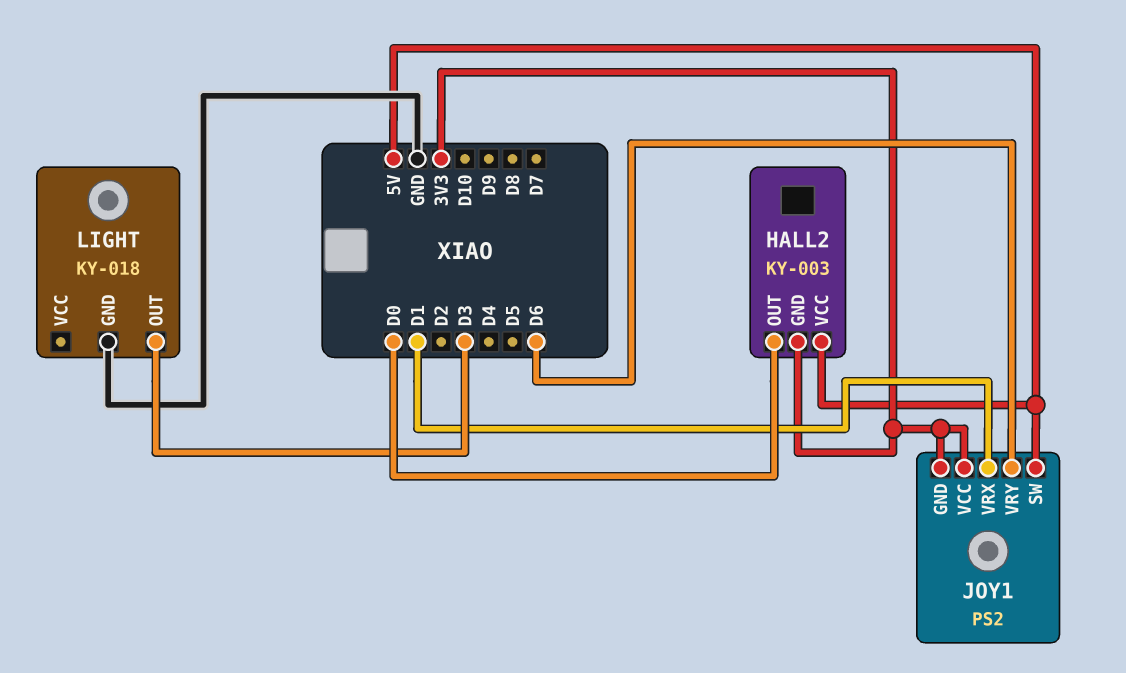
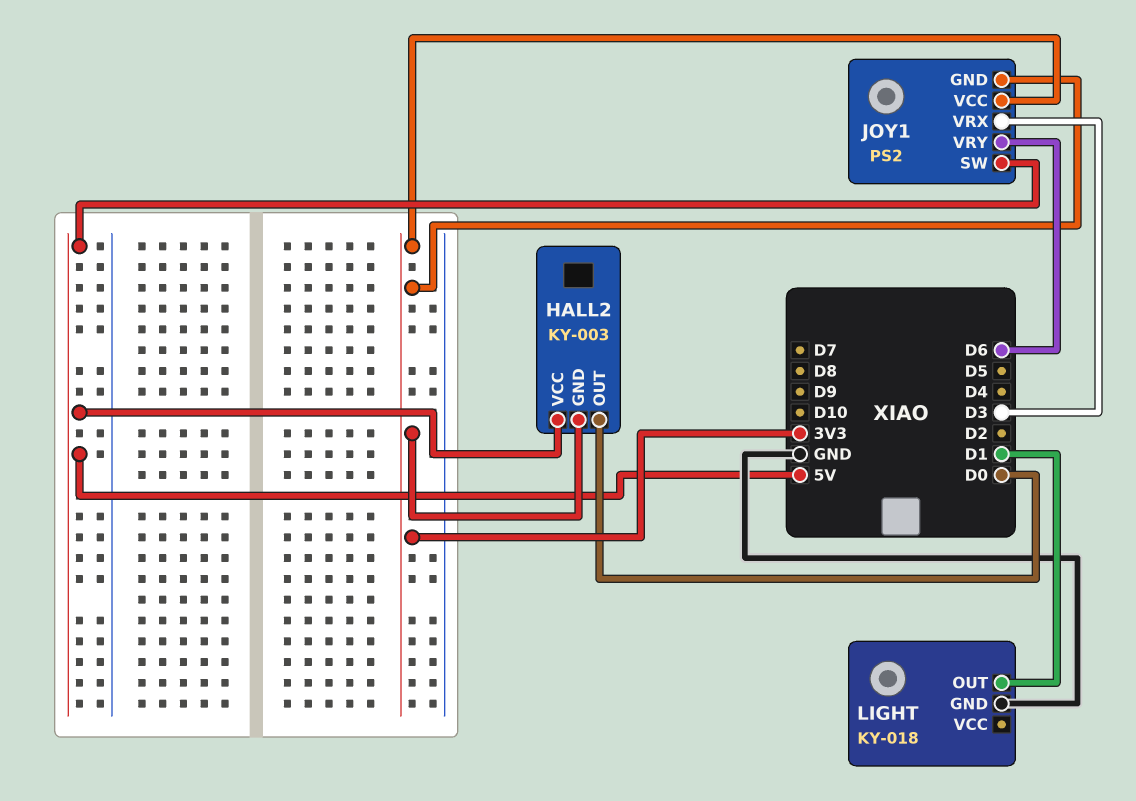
JOY1 pin VRX: D1 -> D3
LIGHT pin OUT: D3 -> D1

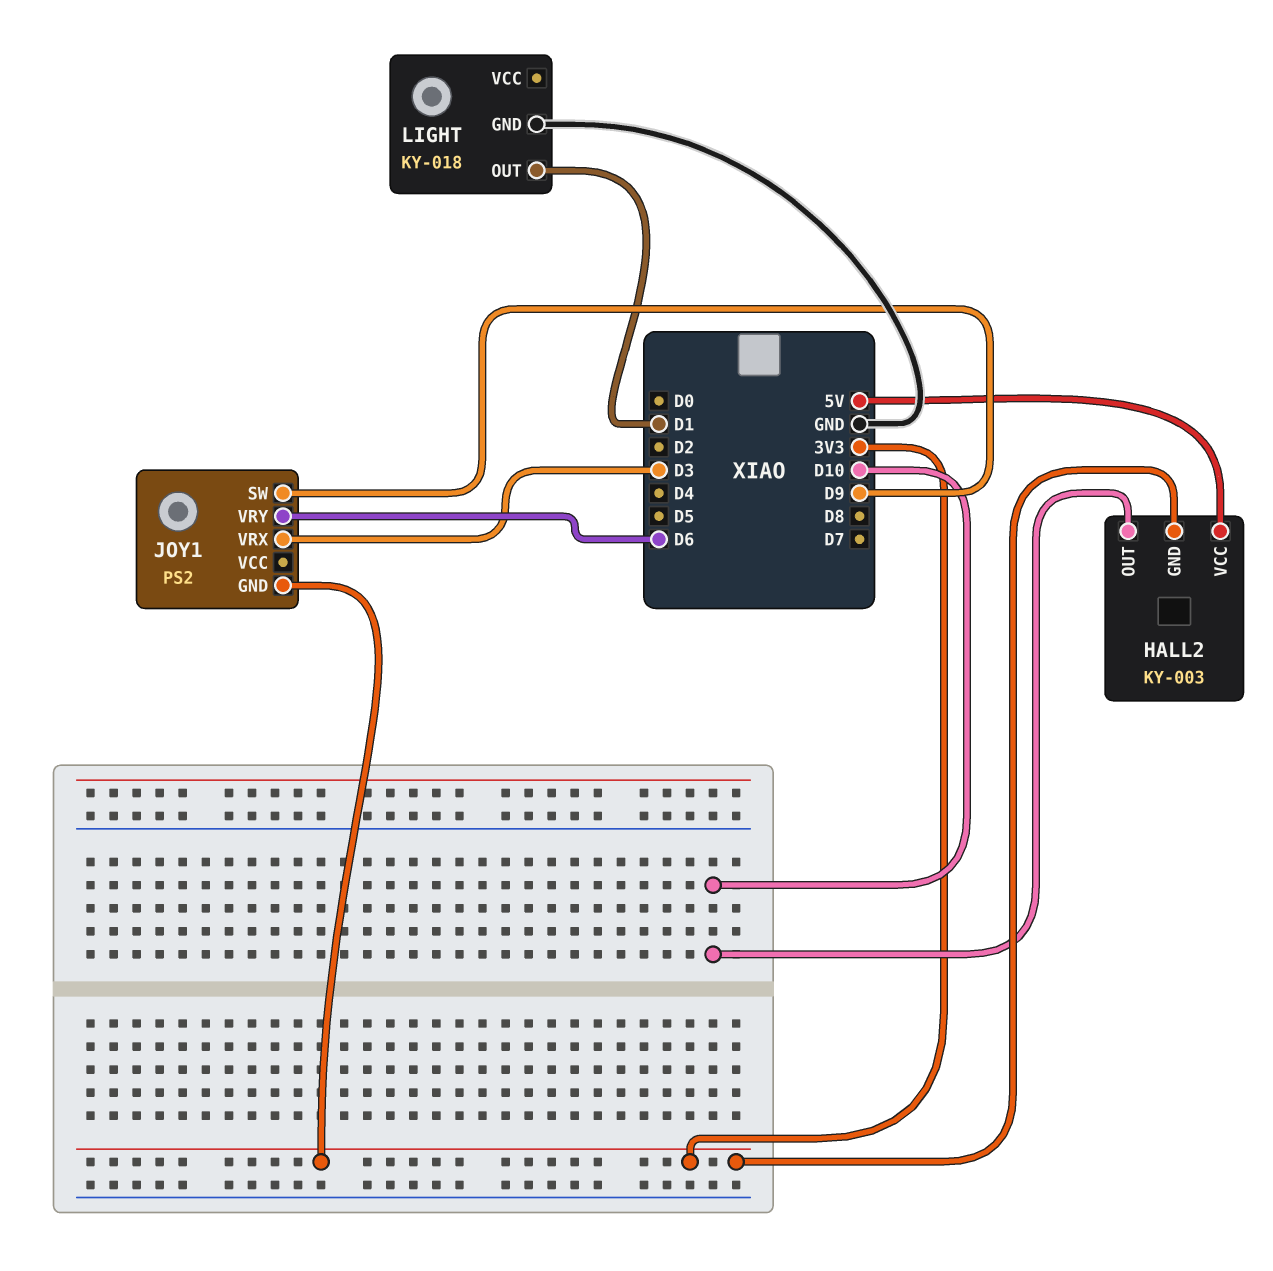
HALL2 pin OUT: D0 -> D10
JOY1 pin SW: 5V -> D9
JOY1 pin VCC: 3V3 -> none

